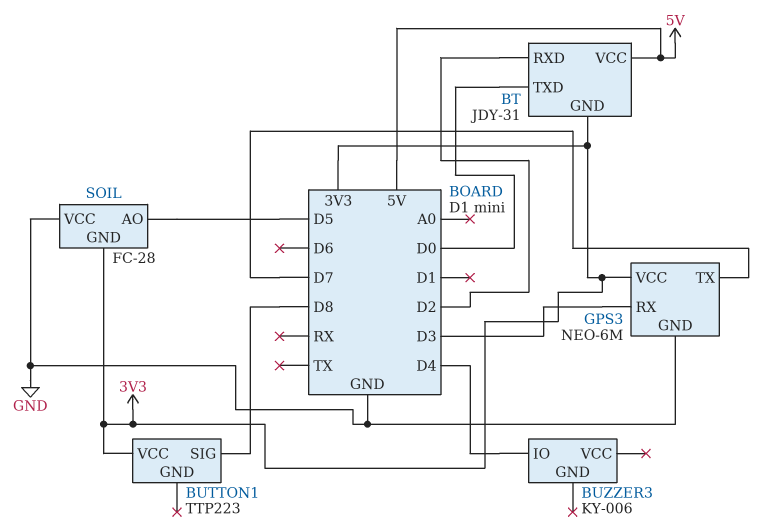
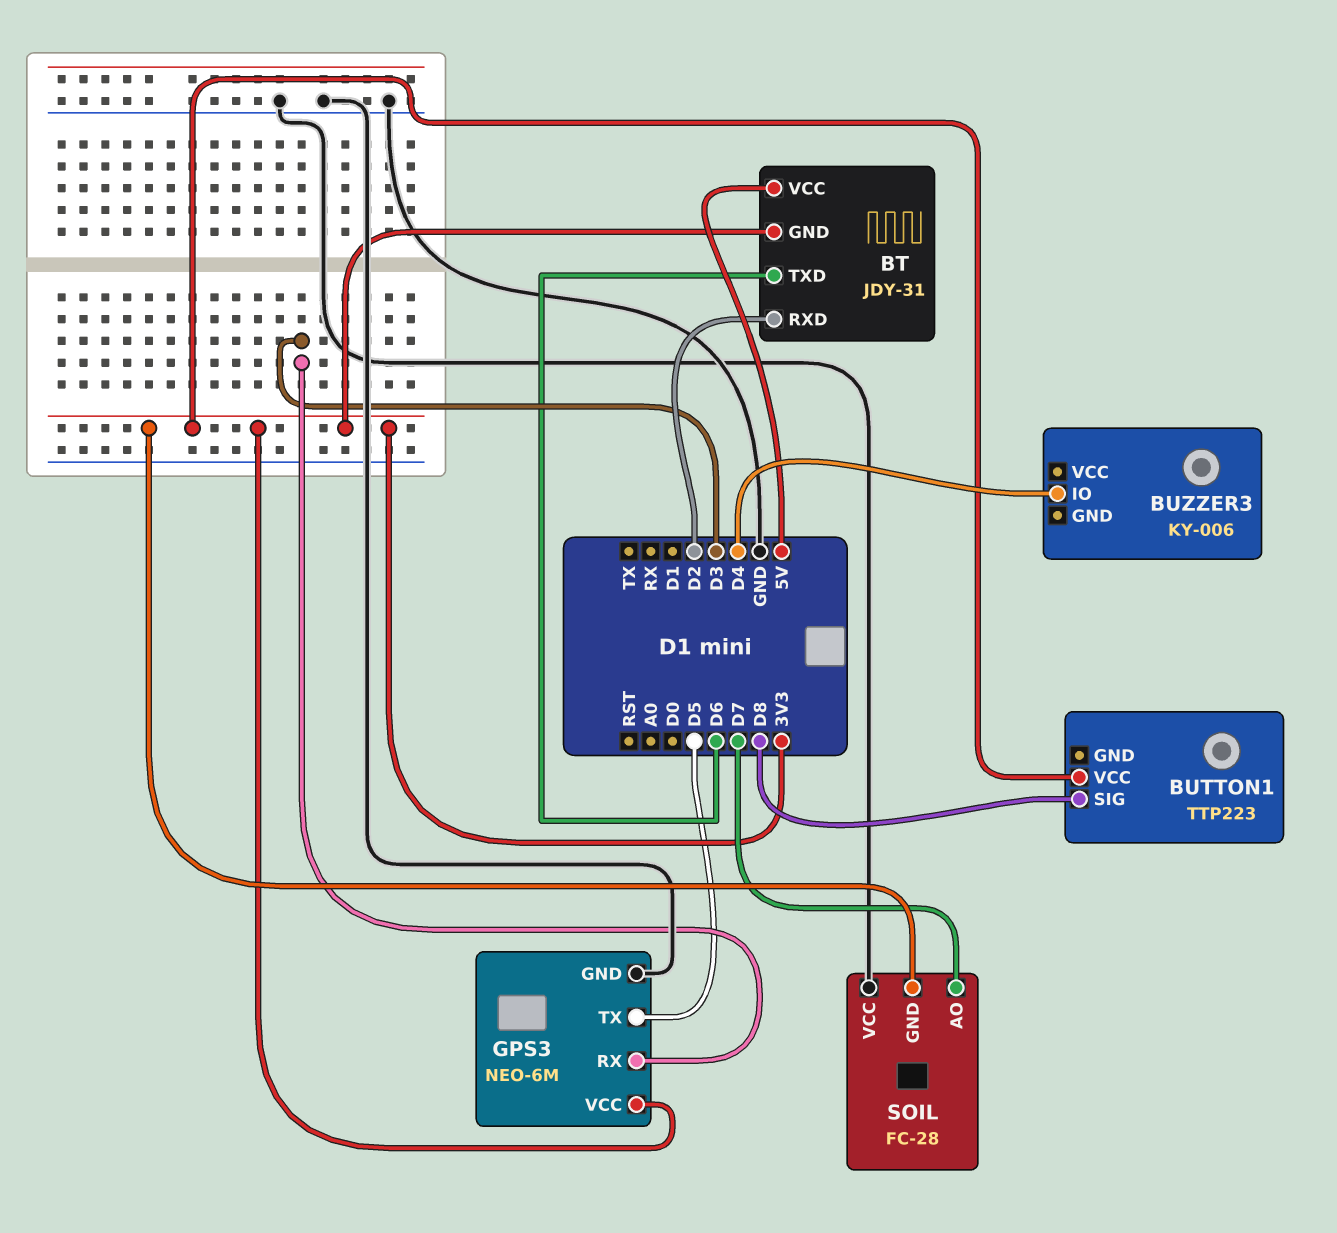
BT pin TXD: D0 -> D6
GPS3 pin TX: D7 -> D5
SOIL pin AO: D5 -> D7

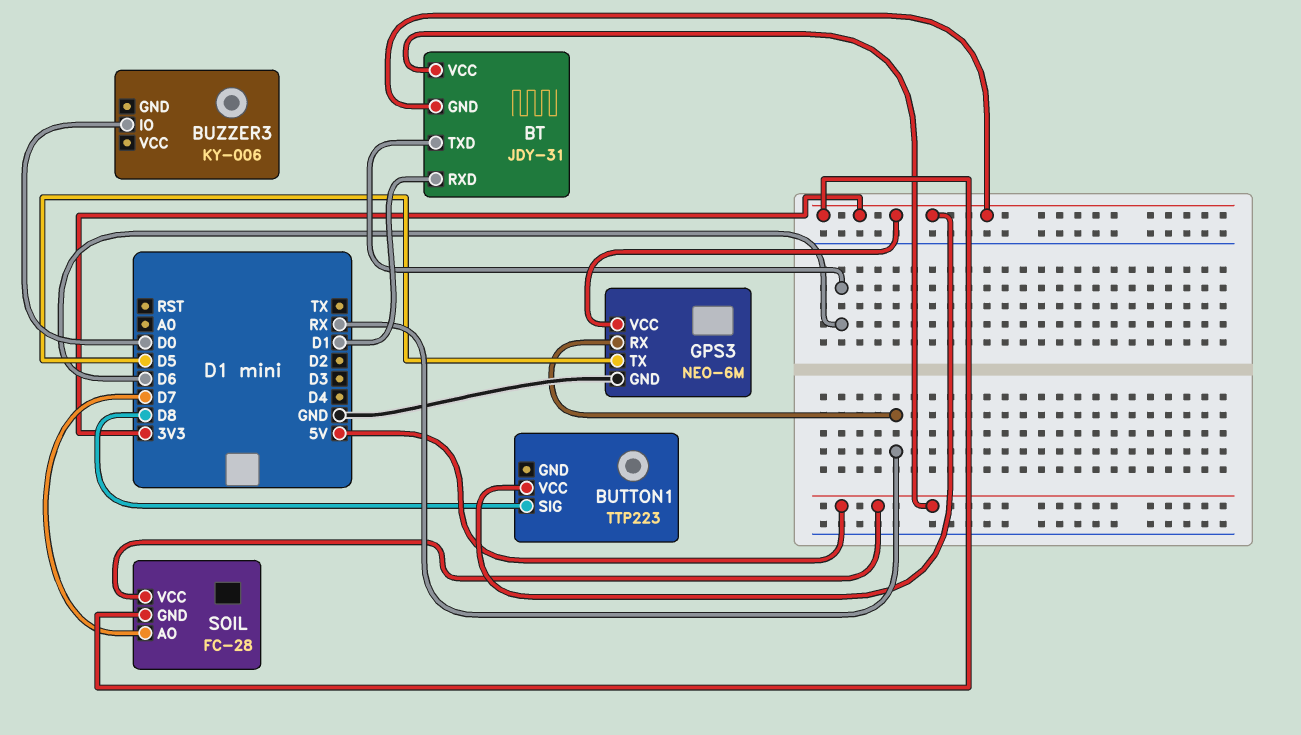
BT pin RXD: D2 -> D1
BUZZER3 pin IO: D4 -> D0
GPS3 pin RX: D3 -> RX
SOIL pin VCC: GND -> 5V

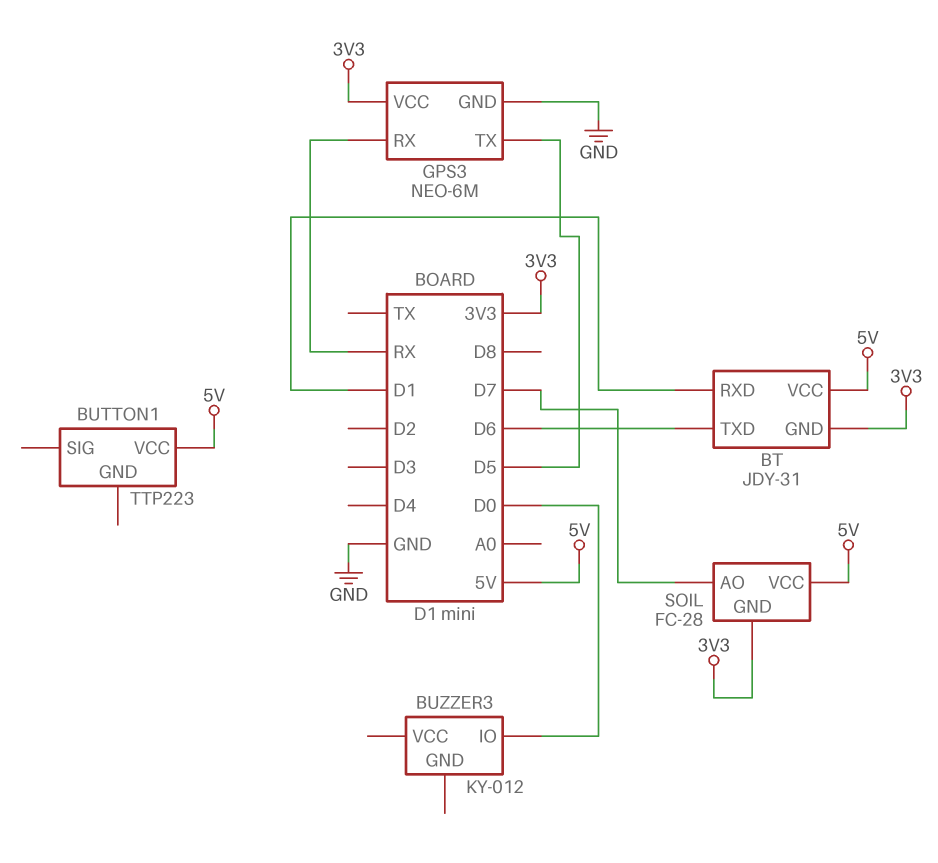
BUTTON1 pin SIG: D8 -> none
BUTTON1 pin VCC: 3V3 -> 5V
BUZZER3: KY-006 -> KY-012

